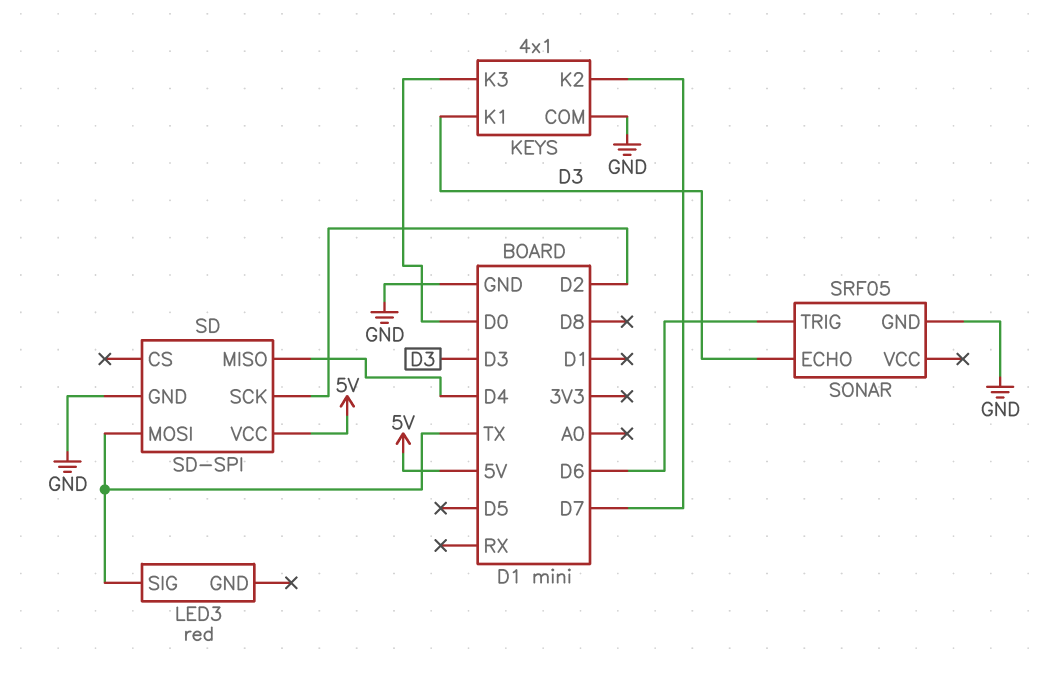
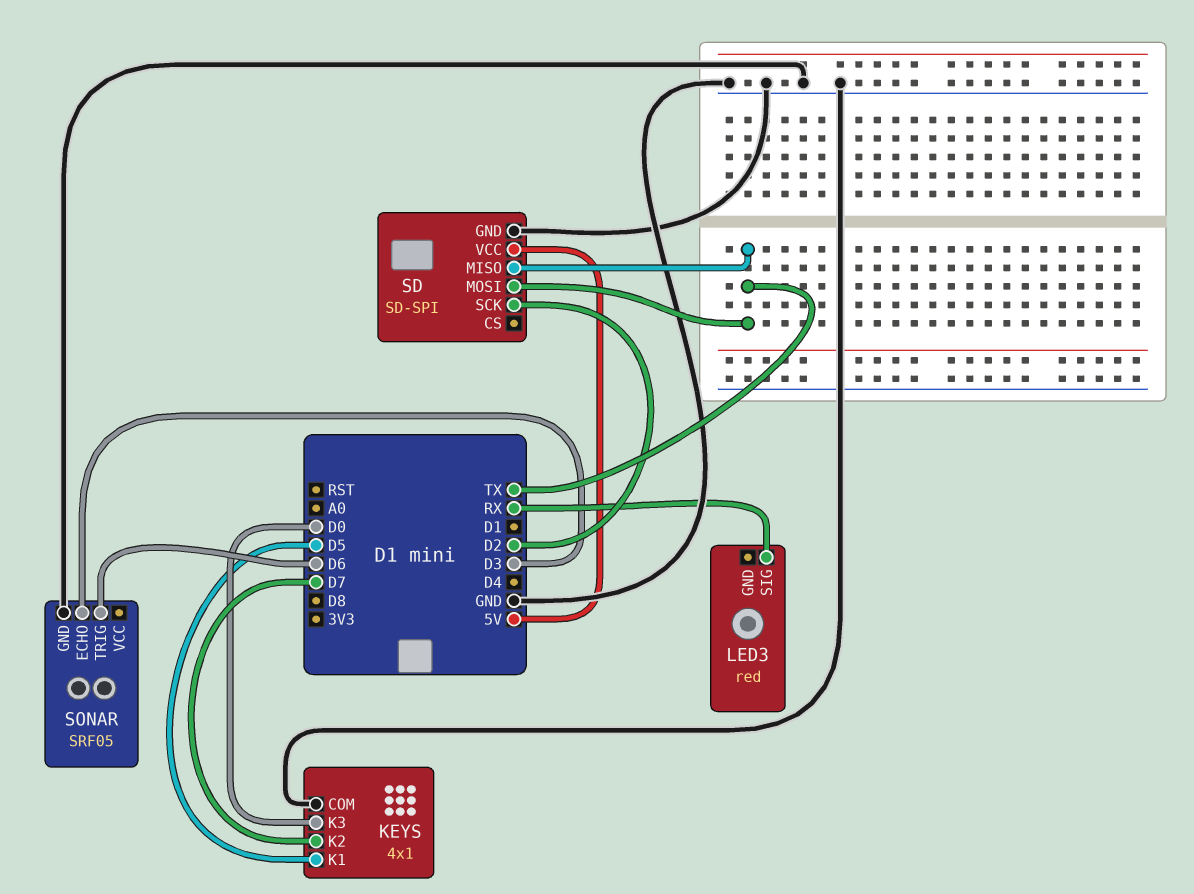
KEYS pin K1: D3 -> D5
LED3 pin SIG: TX -> RX
SD pin MISO: D4 -> TX

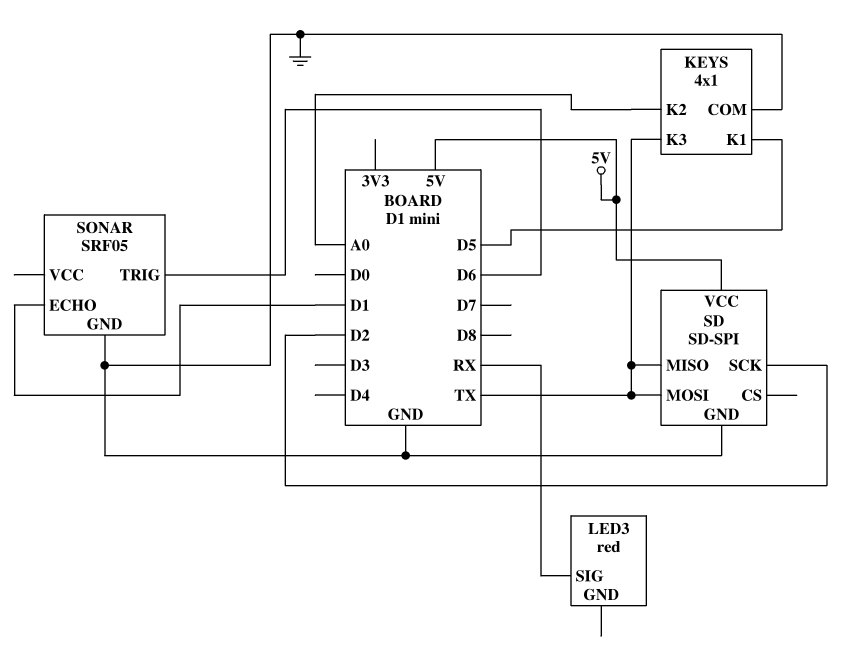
KEYS pin K2: D7 -> A0
KEYS pin K3: D0 -> TX
SONAR pin ECHO: D3 -> D1

